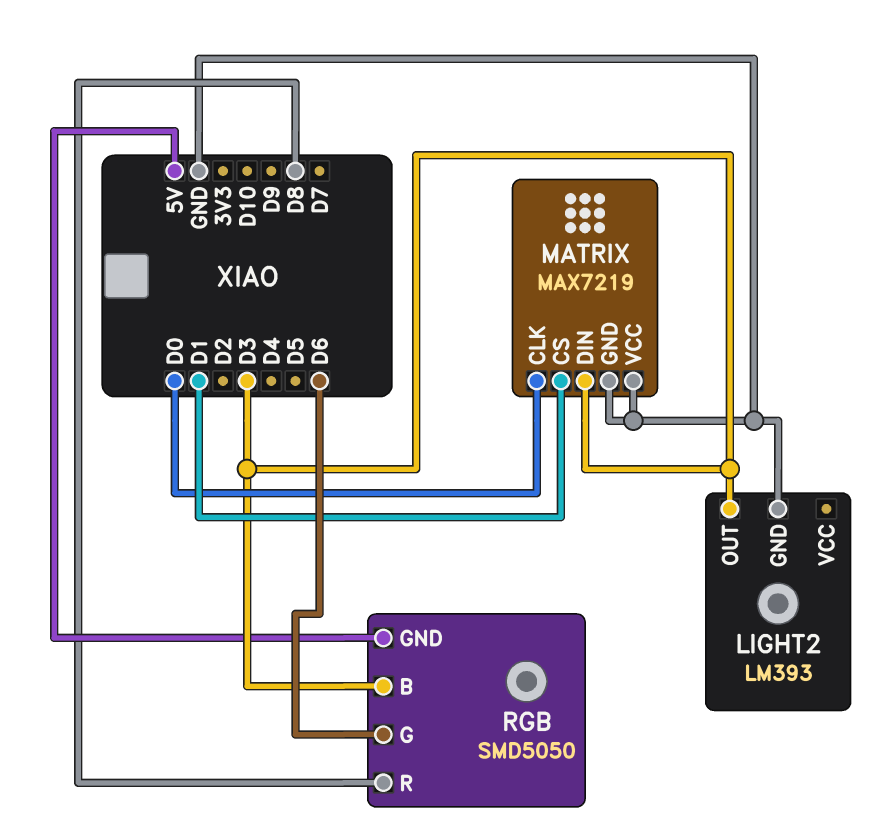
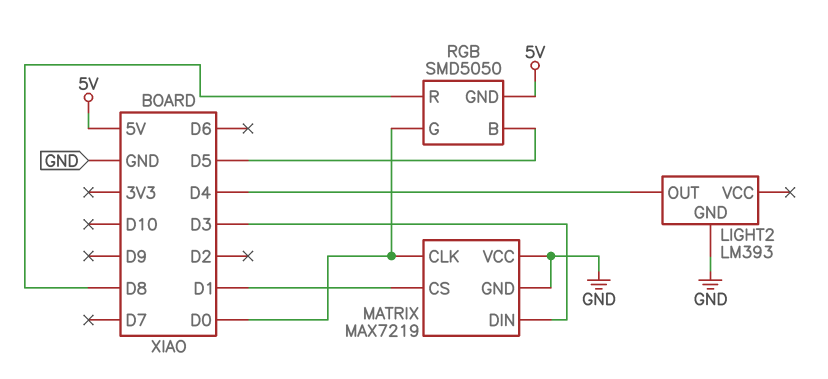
LIGHT2 pin OUT: D3 -> D4
RGB pin B: D3 -> D5
RGB pin G: D6 -> D0

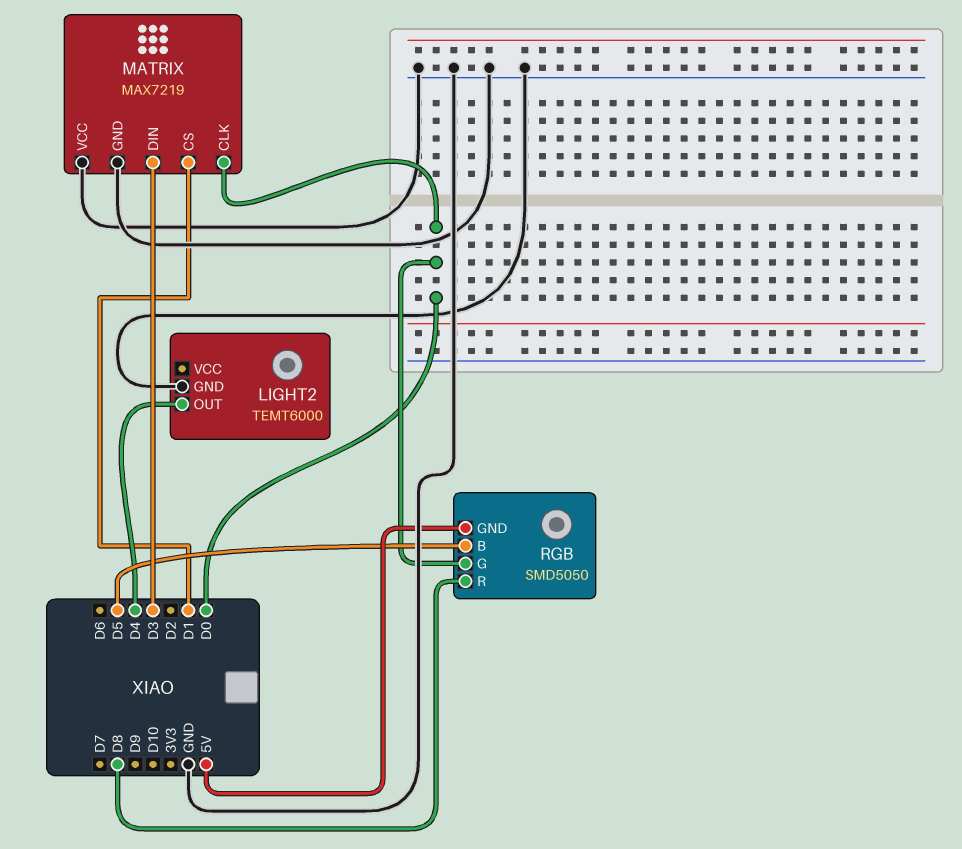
LIGHT2: LM393 -> TEMT6000

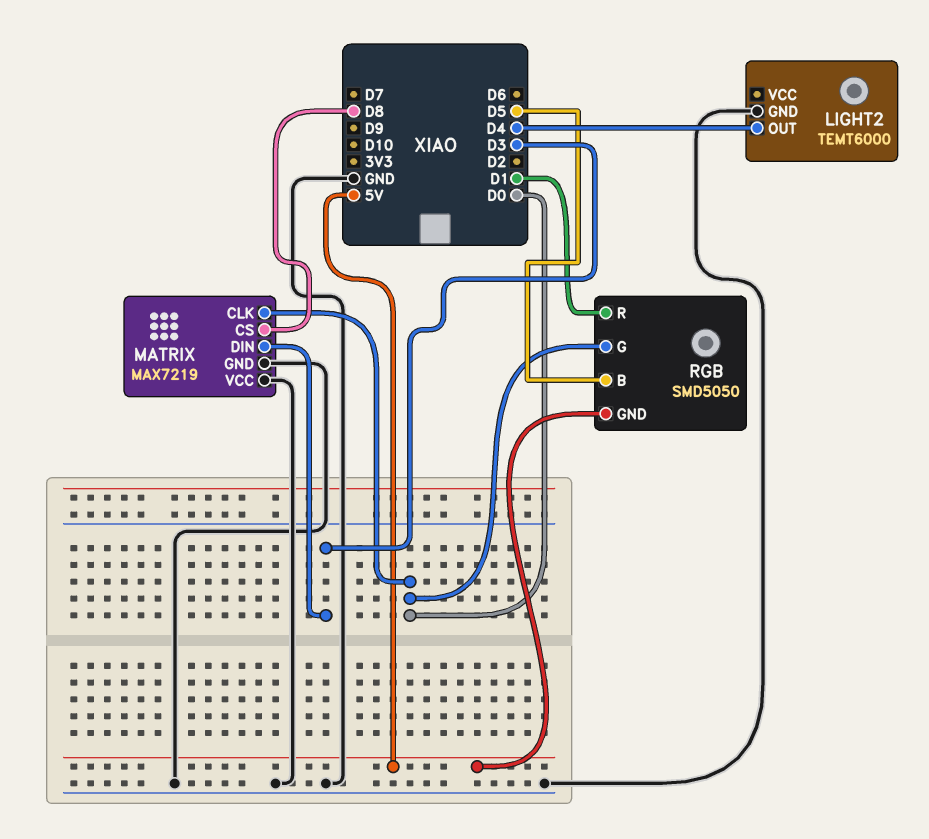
MATRIX pin CS: D1 -> D8
RGB pin R: D8 -> D1

